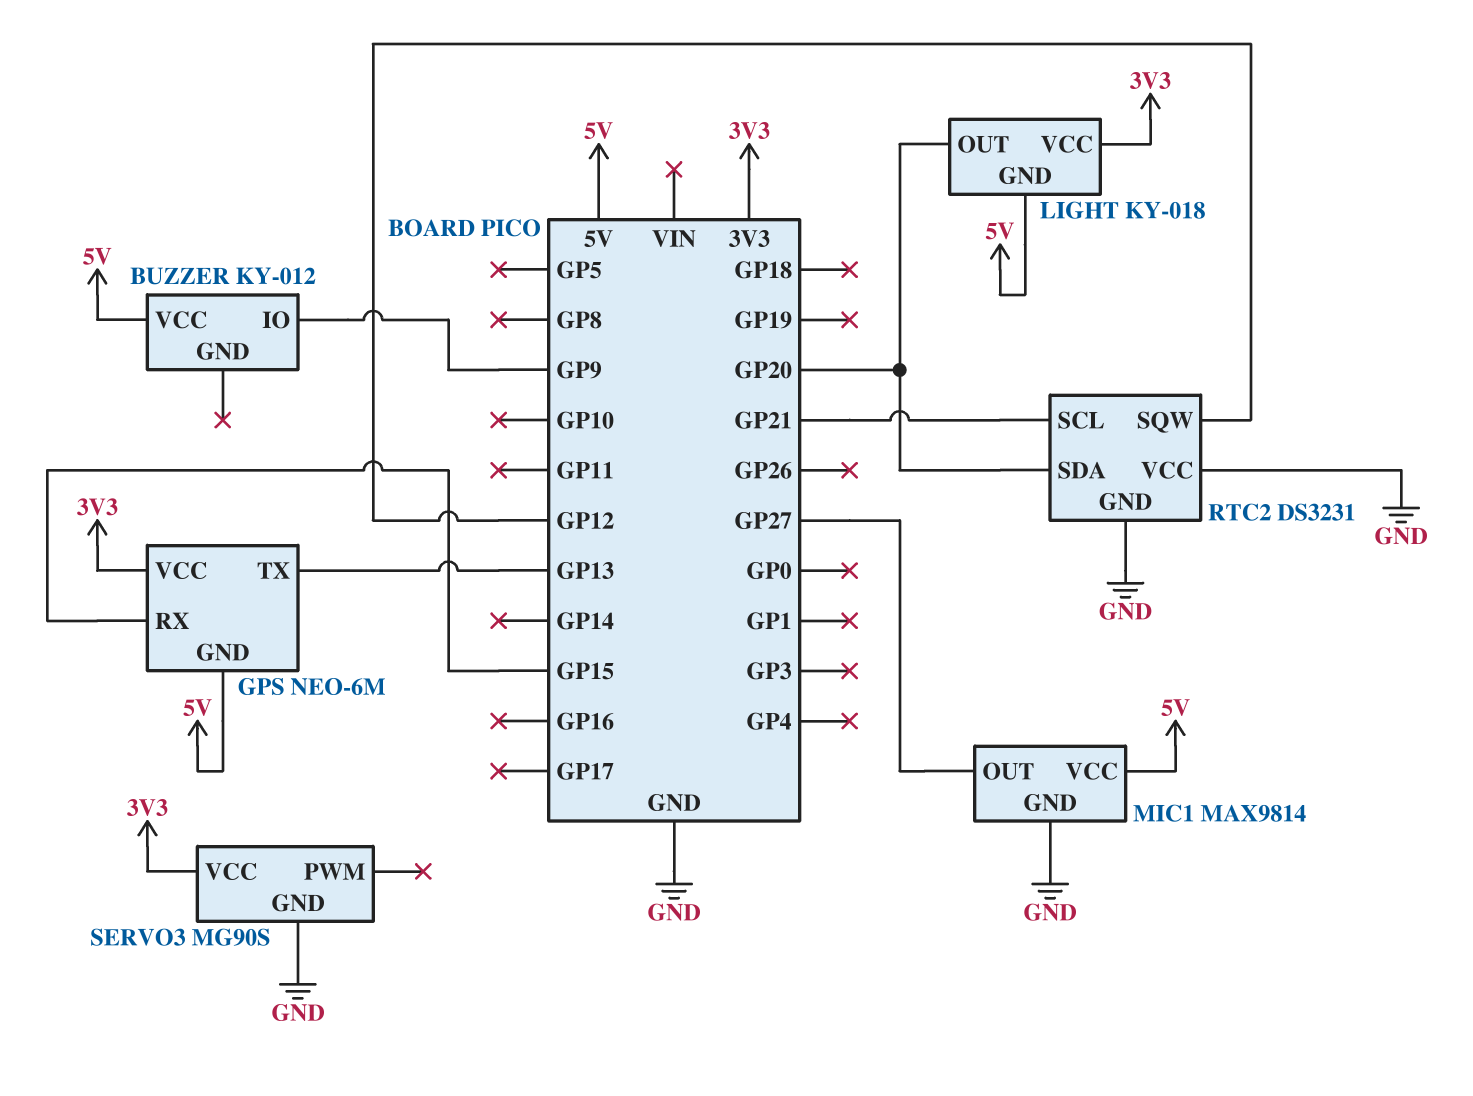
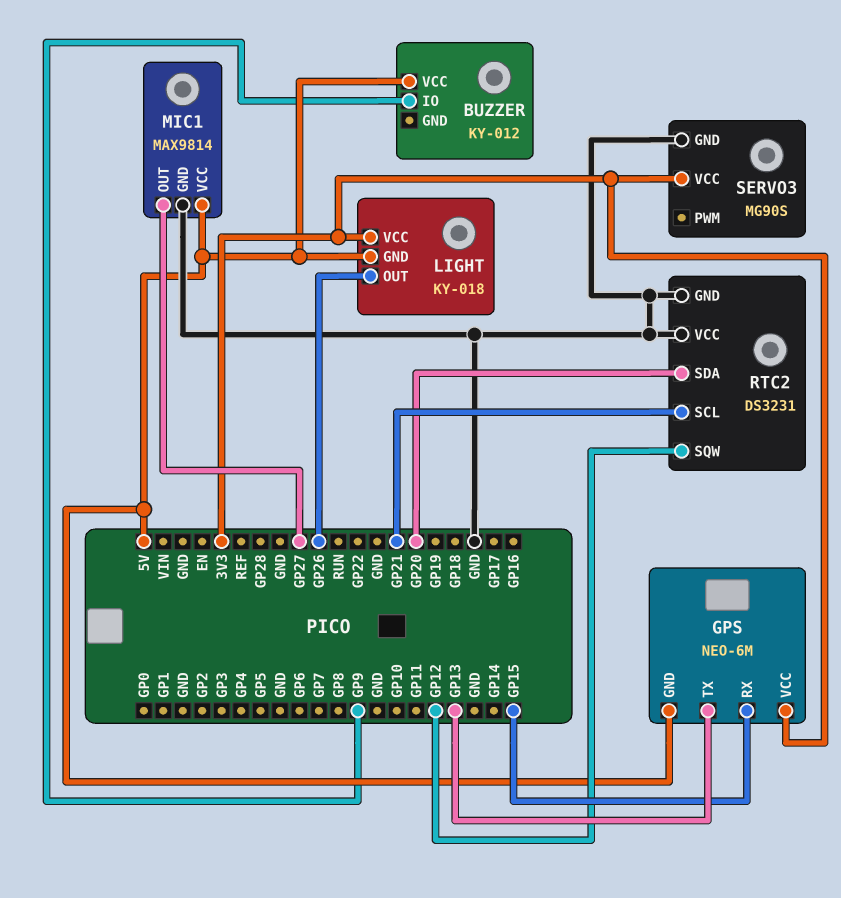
LIGHT pin OUT: GP20 -> GP26

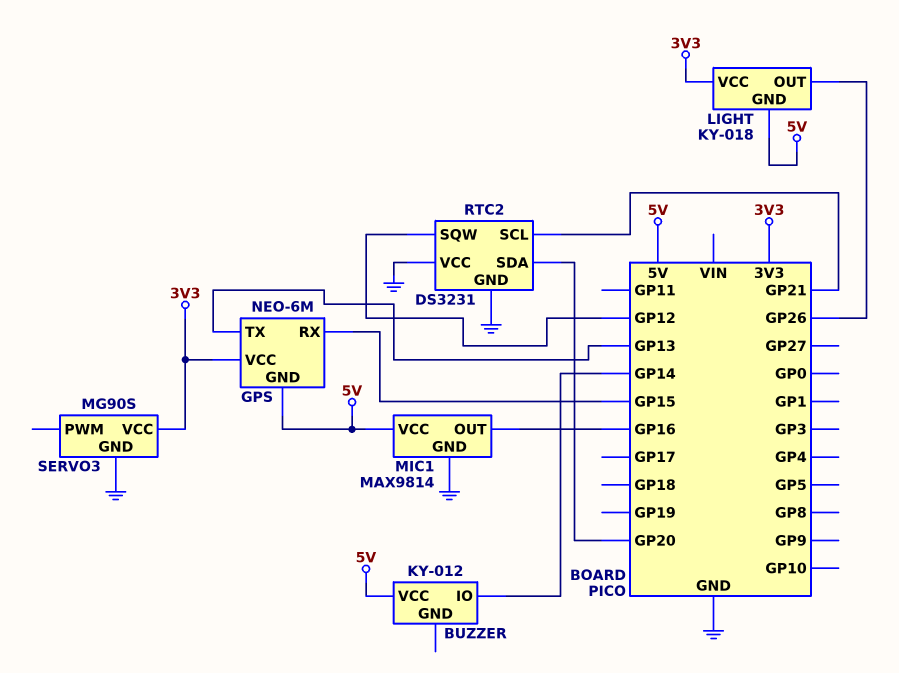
BUZZER pin IO: GP9 -> GP14
MIC1 pin OUT: GP27 -> GP16

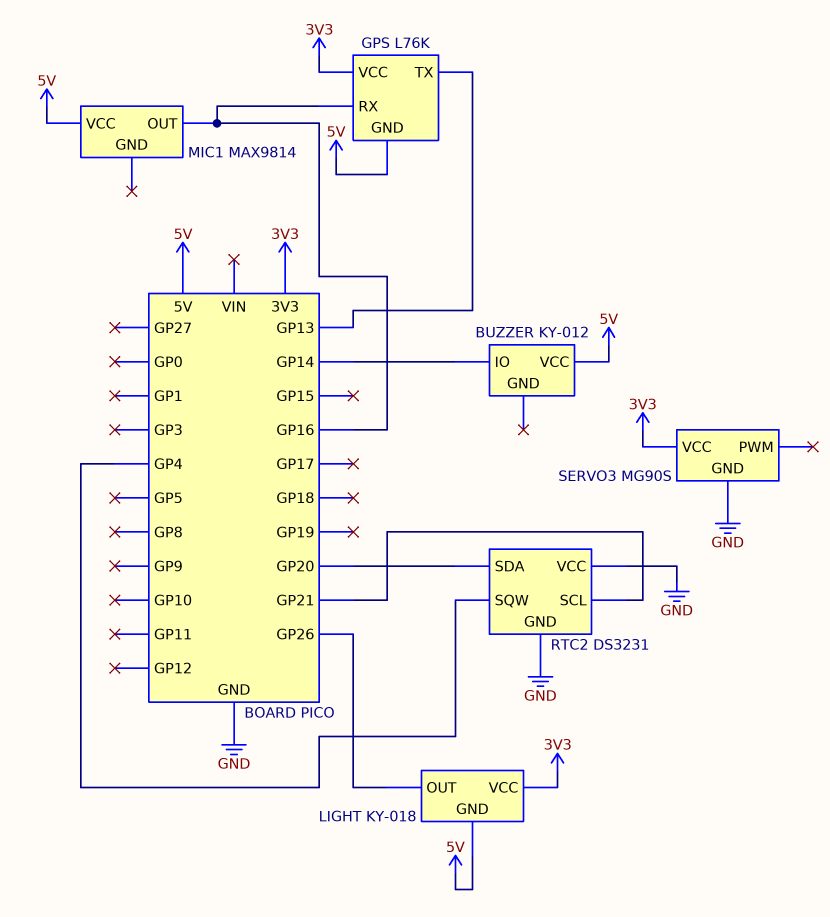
GPS: NEO-6M -> L76K
GPS pin RX: GP15 -> GP16
MIC1 pin GND: GND -> none
RTC2 pin SQW: GP12 -> GP4

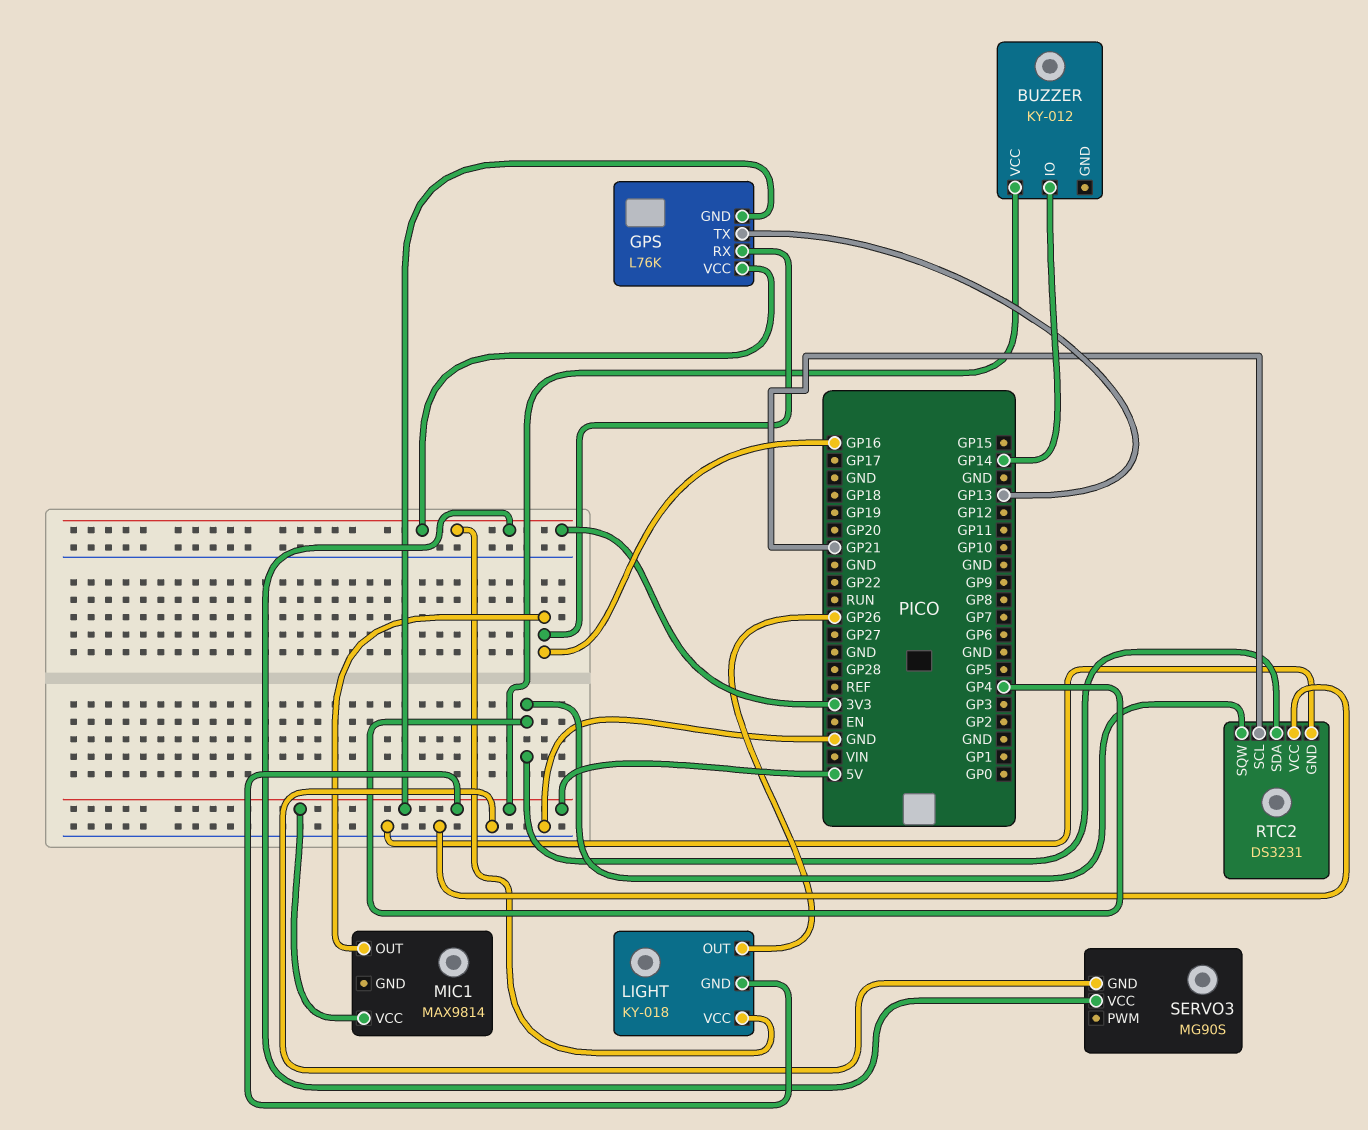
RTC2 pin SDA: GP20 -> GP4

